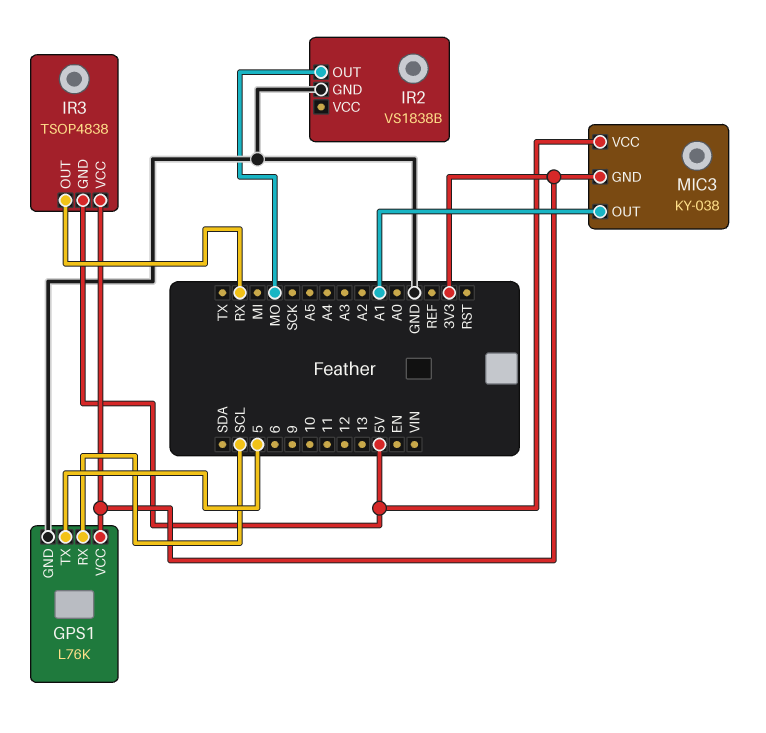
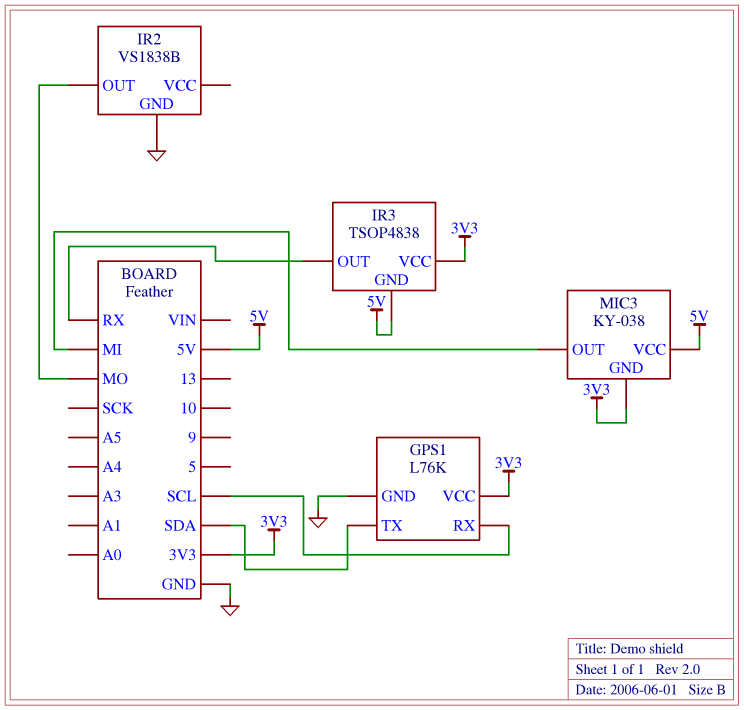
GPS1 pin TX: 5 -> SDA
MIC3 pin OUT: A1 -> MI

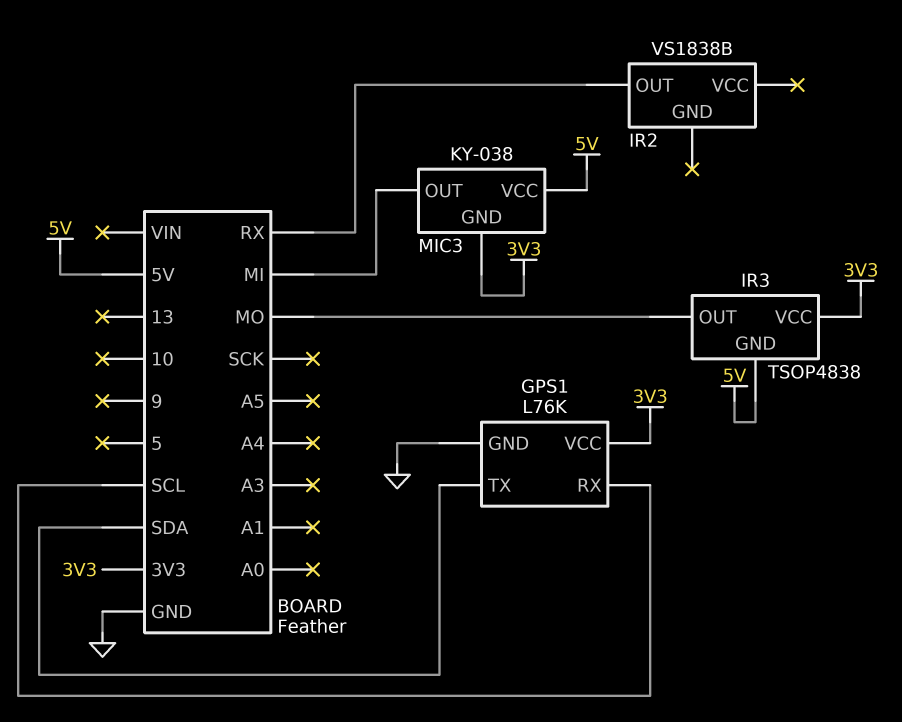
IR2 pin GND: GND -> none
IR2 pin OUT: MO -> RX
IR3 pin OUT: RX -> MO

